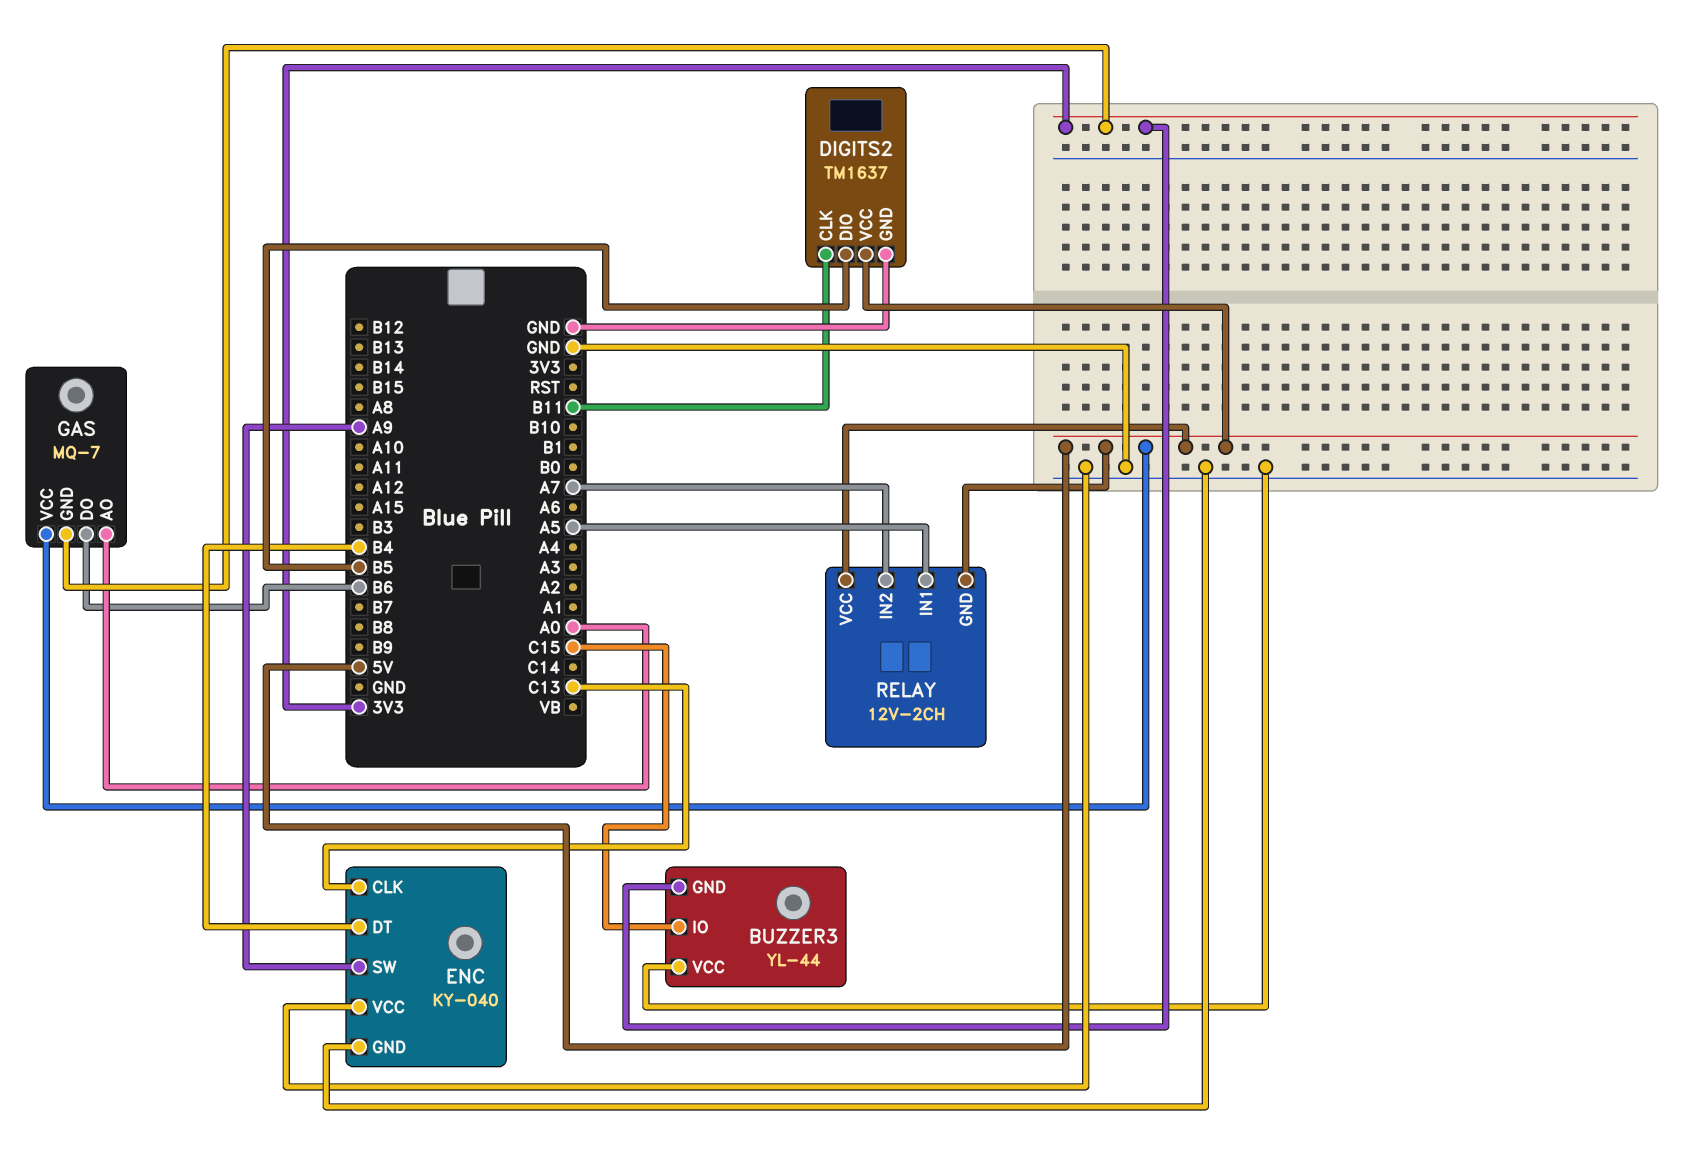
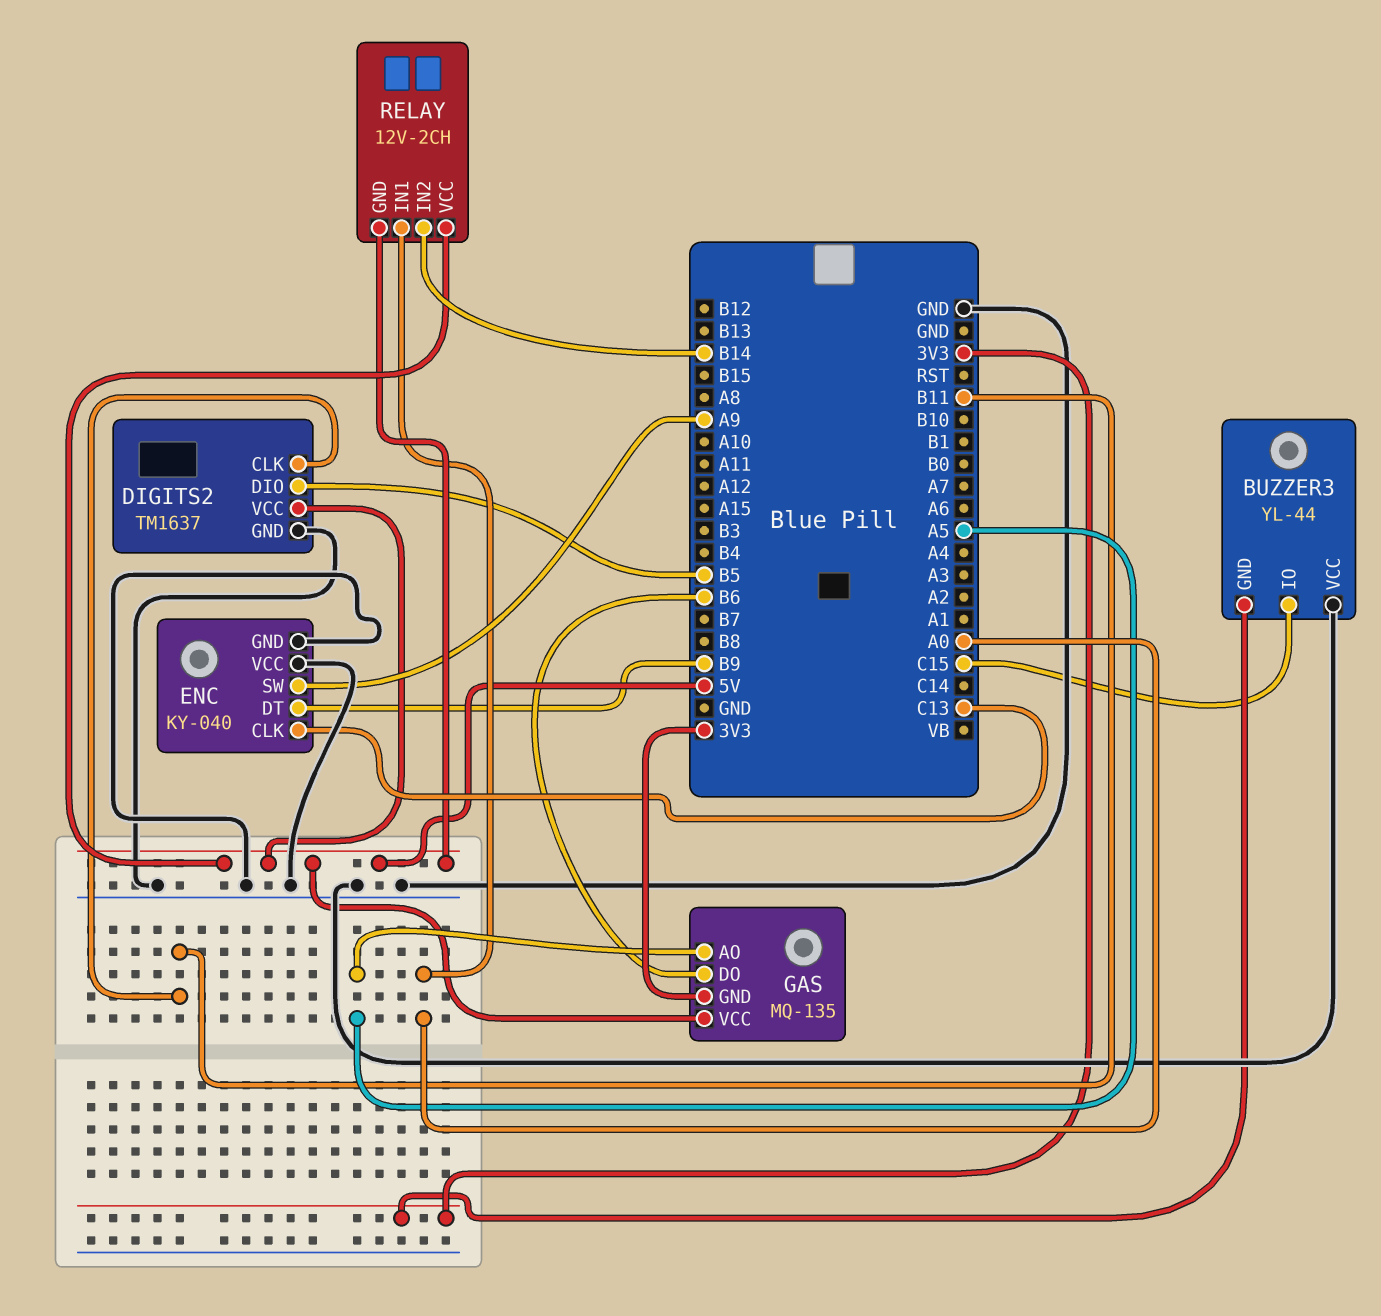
ENC pin DT: B4 -> B9
GAS: MQ-7 -> MQ-135
GAS pin AO: A0 -> A5
RELAY pin IN1: A5 -> A0
RELAY pin IN2: A7 -> B14

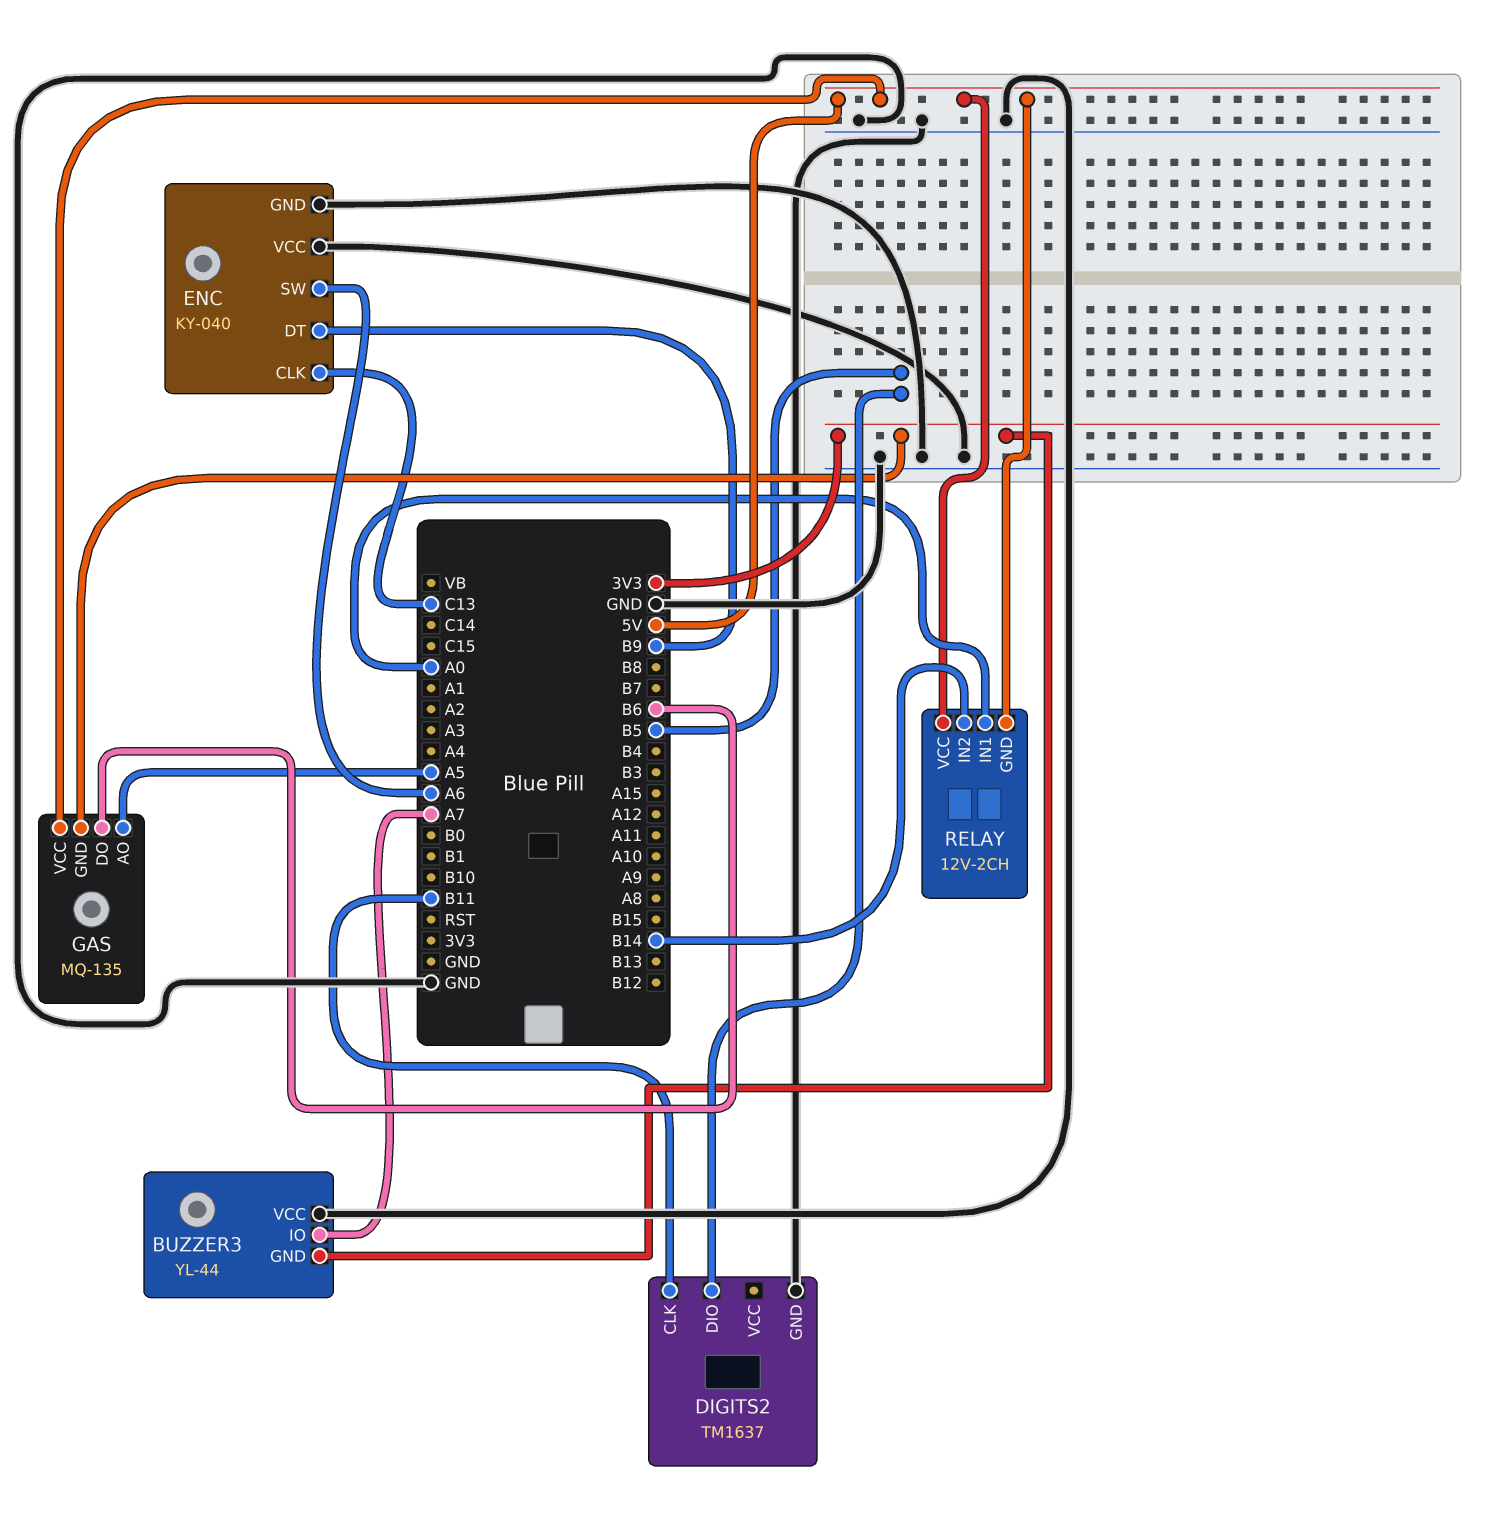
BUZZER3 pin IO: C15 -> A7
DIGITS2 pin VCC: 5V -> none
ENC pin SW: A9 -> A6

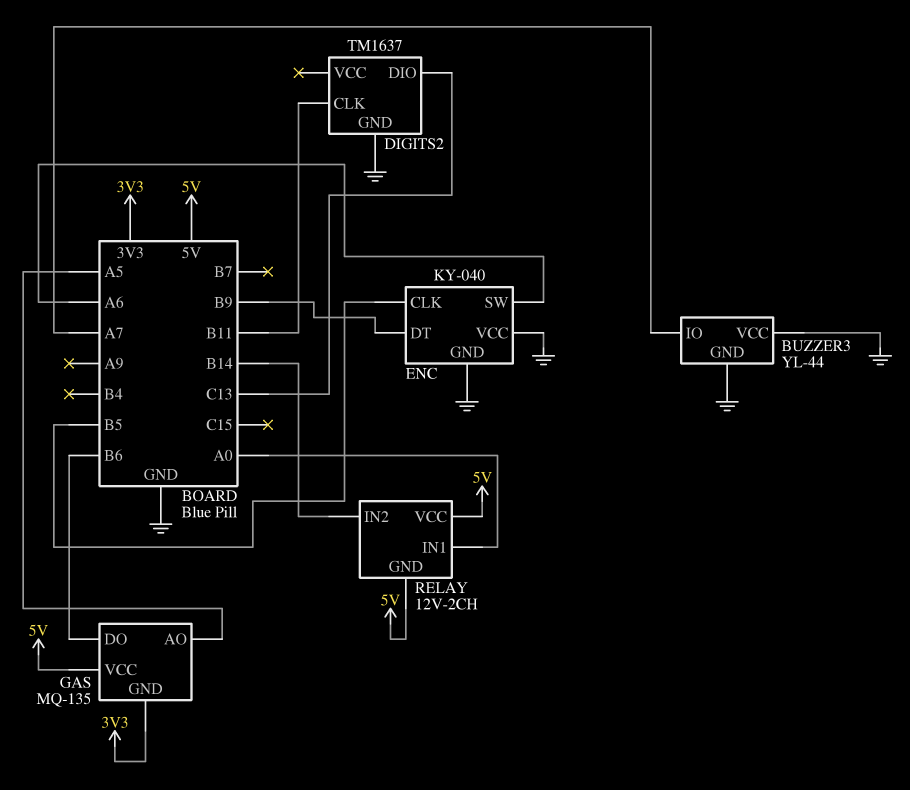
BUZZER3 pin GND: 3V3 -> GND
DIGITS2 pin DIO: B5 -> C13
ENC pin CLK: C13 -> B5

